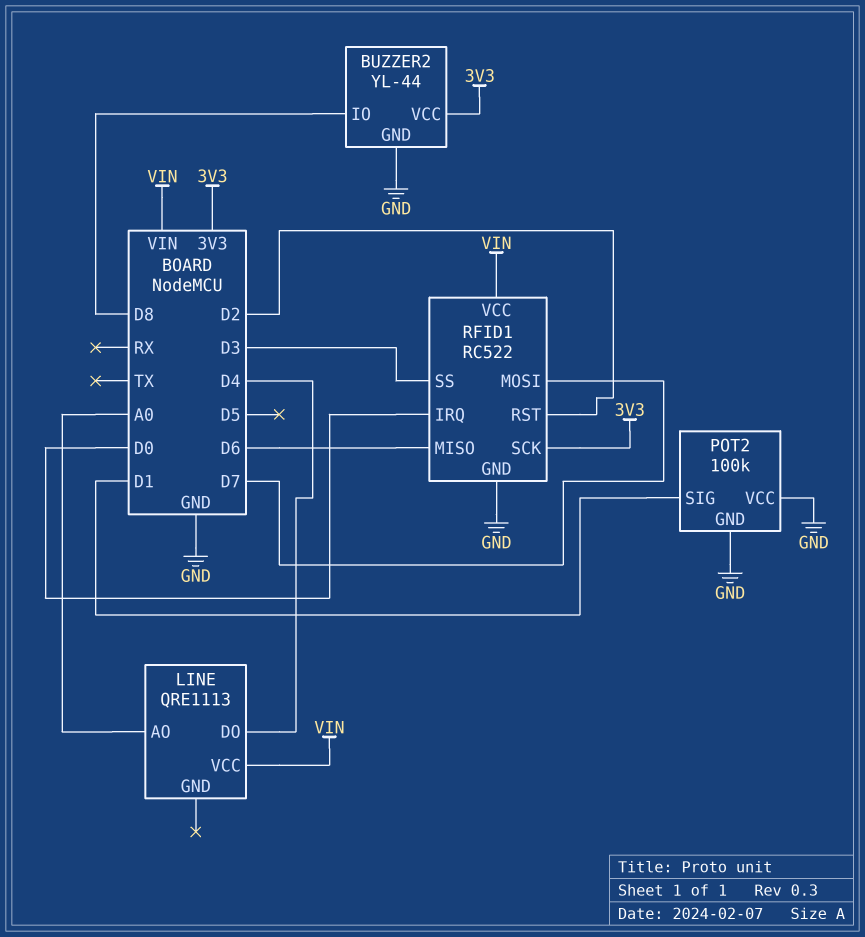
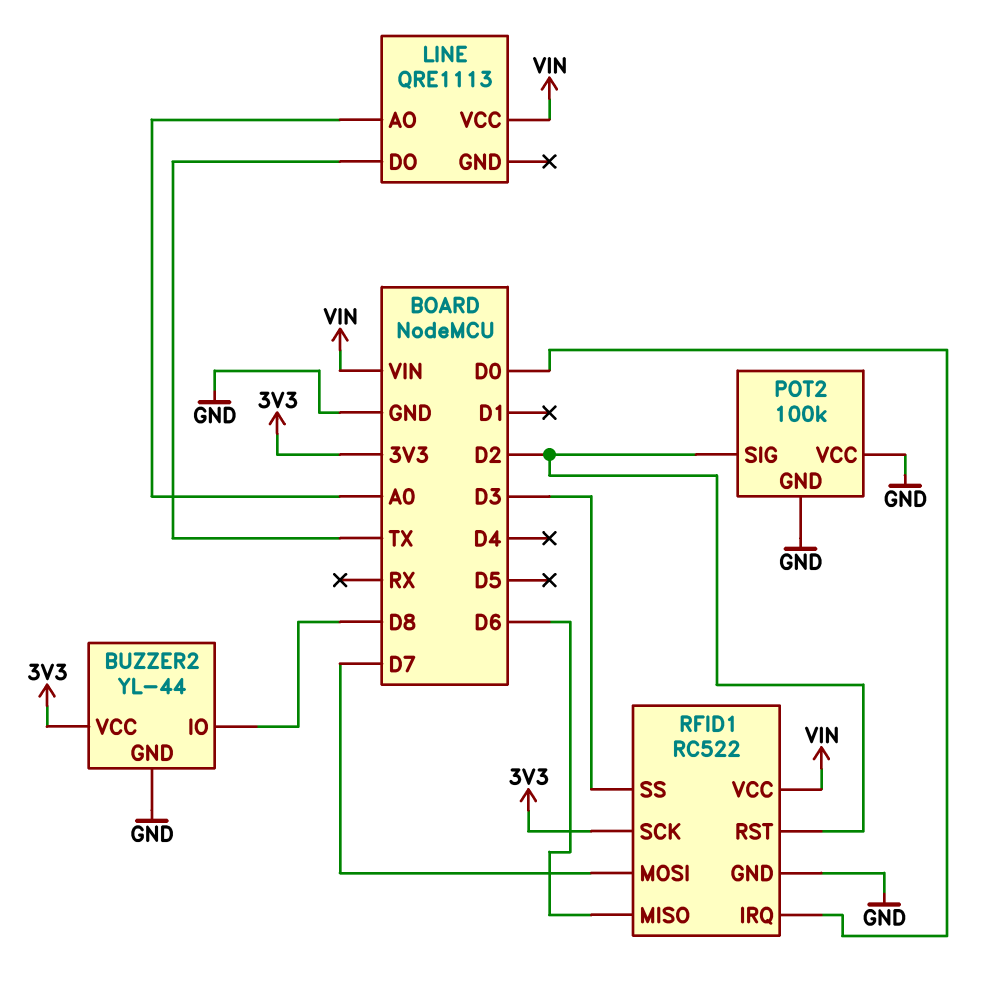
LINE pin DO: D4 -> TX
POT2 pin SIG: D1 -> D2

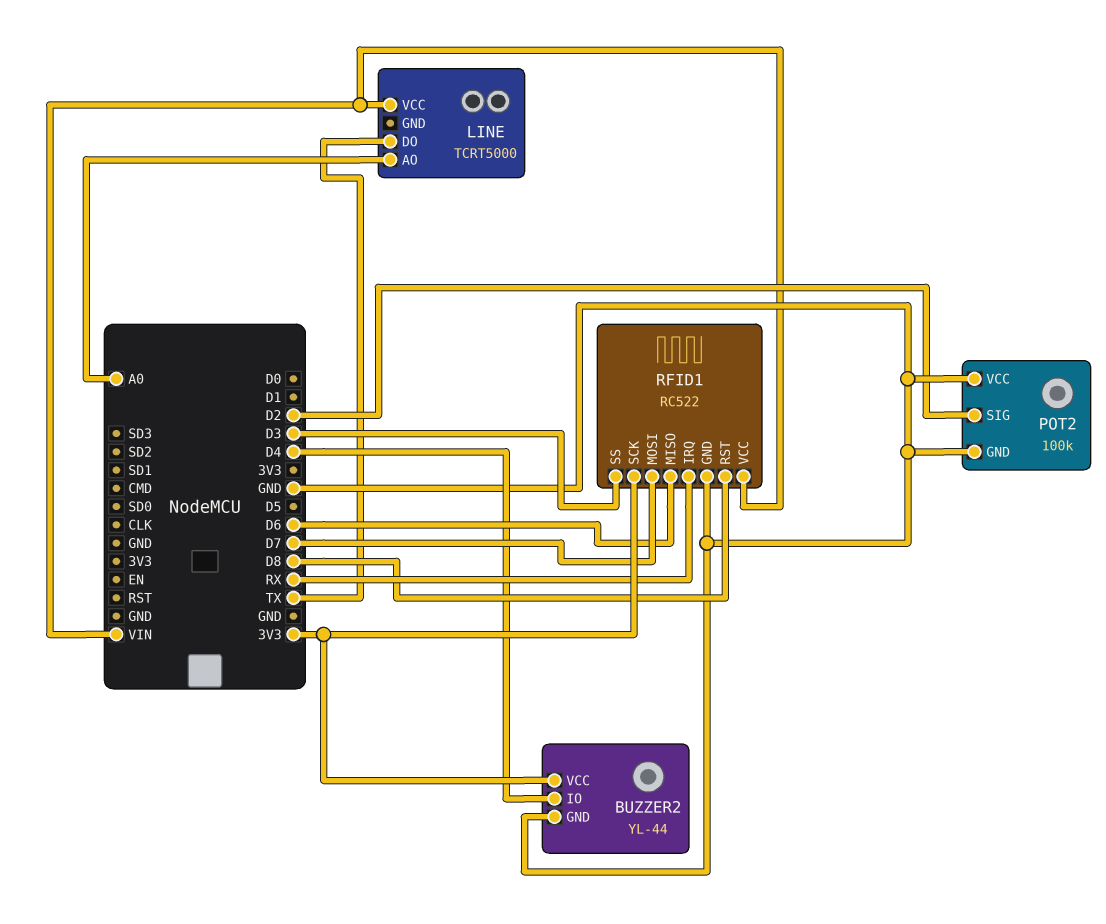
BUZZER2 pin IO: D8 -> D4
LINE: QRE1113 -> TCRT5000
RFID1 pin IRQ: D0 -> RX
RFID1 pin RST: D2 -> D8

